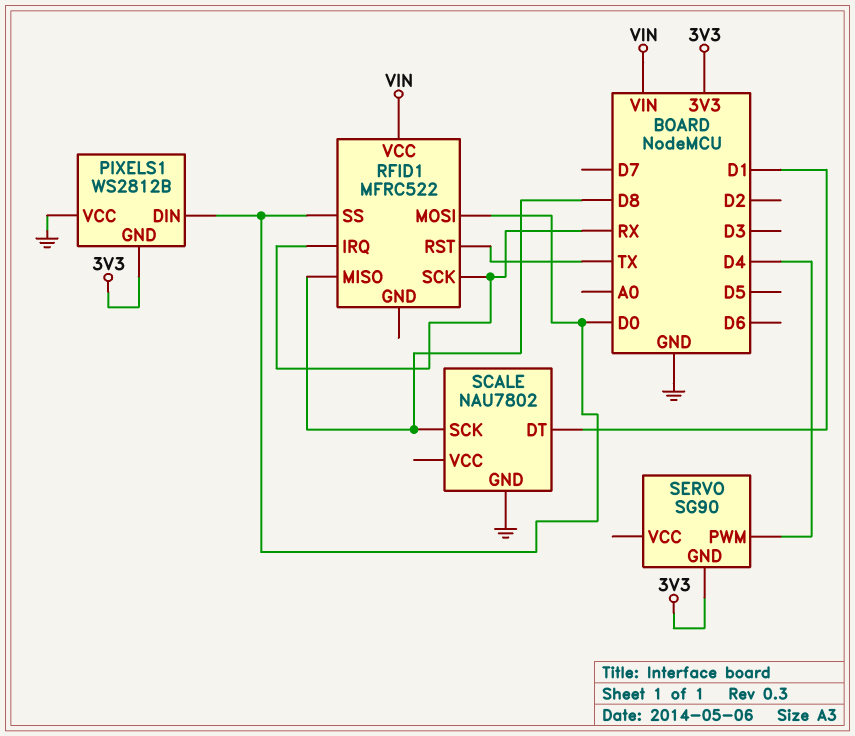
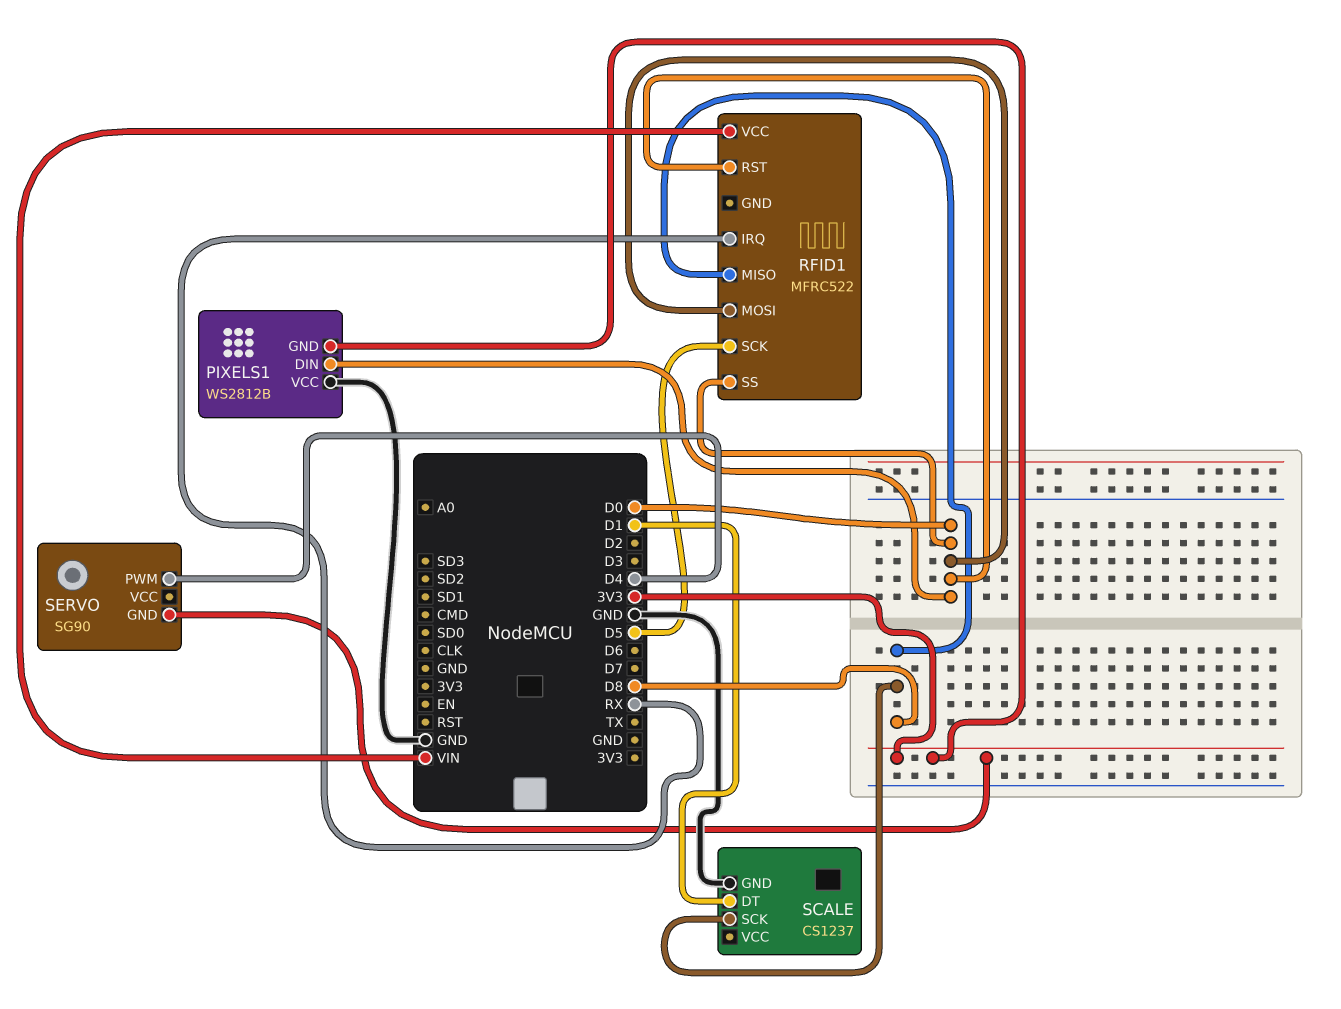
RFID1 pin RST: TX -> D0
RFID1 pin SCK: RX -> D5
SCALE: NAU7802 -> CS1237

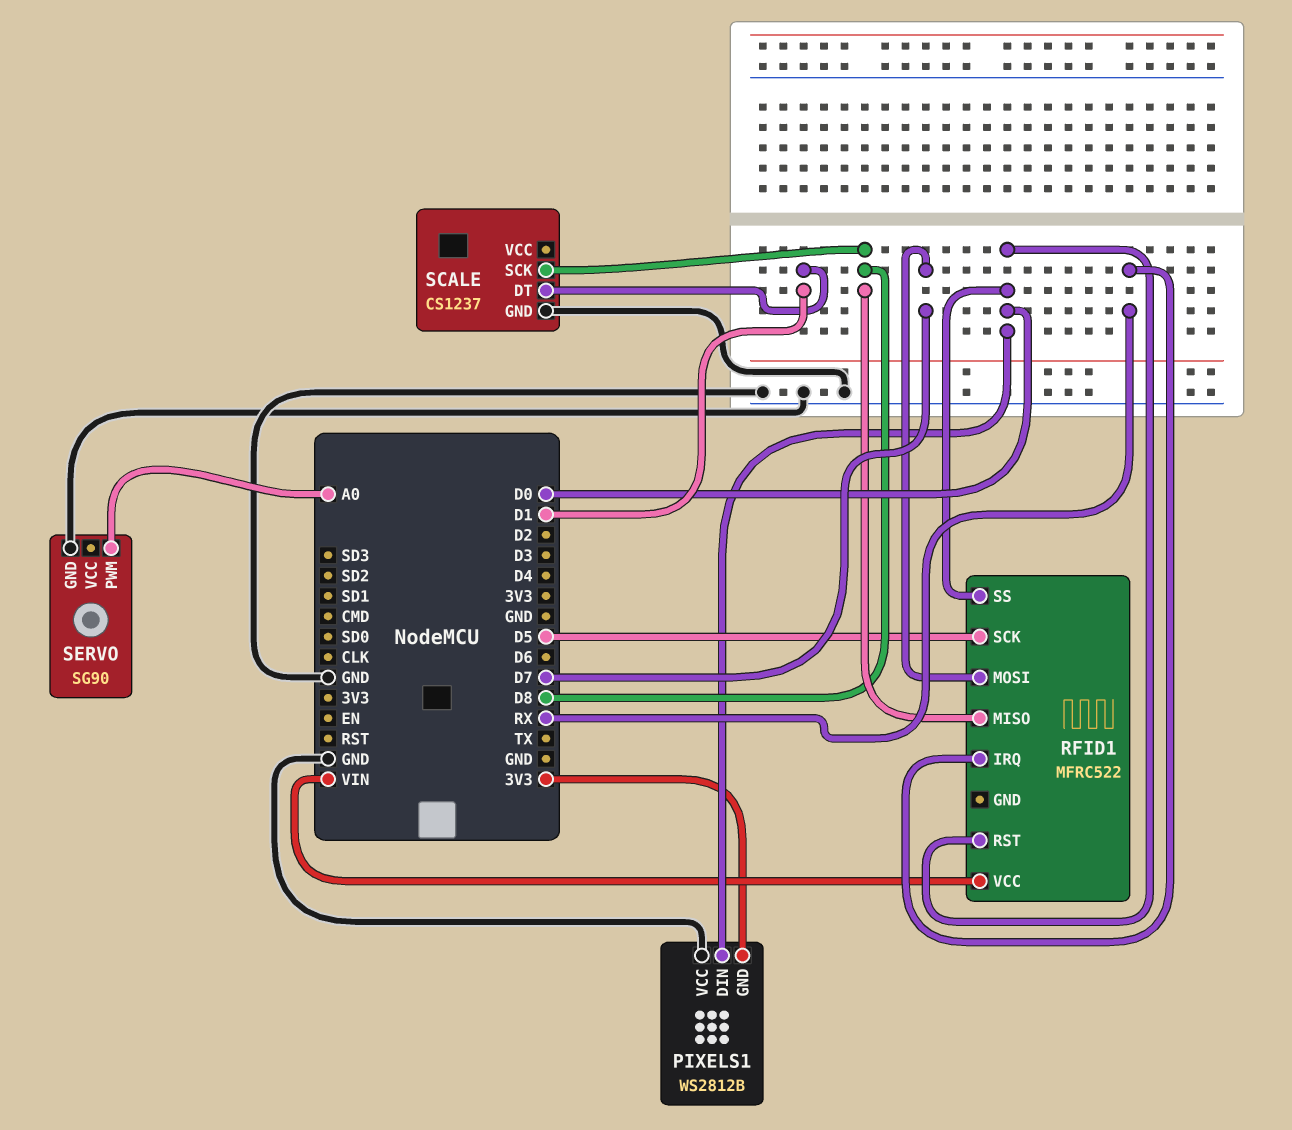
RFID1 pin MOSI: D0 -> D7
SERVO pin GND: 3V3 -> GND
SERVO pin PWM: D4 -> A0

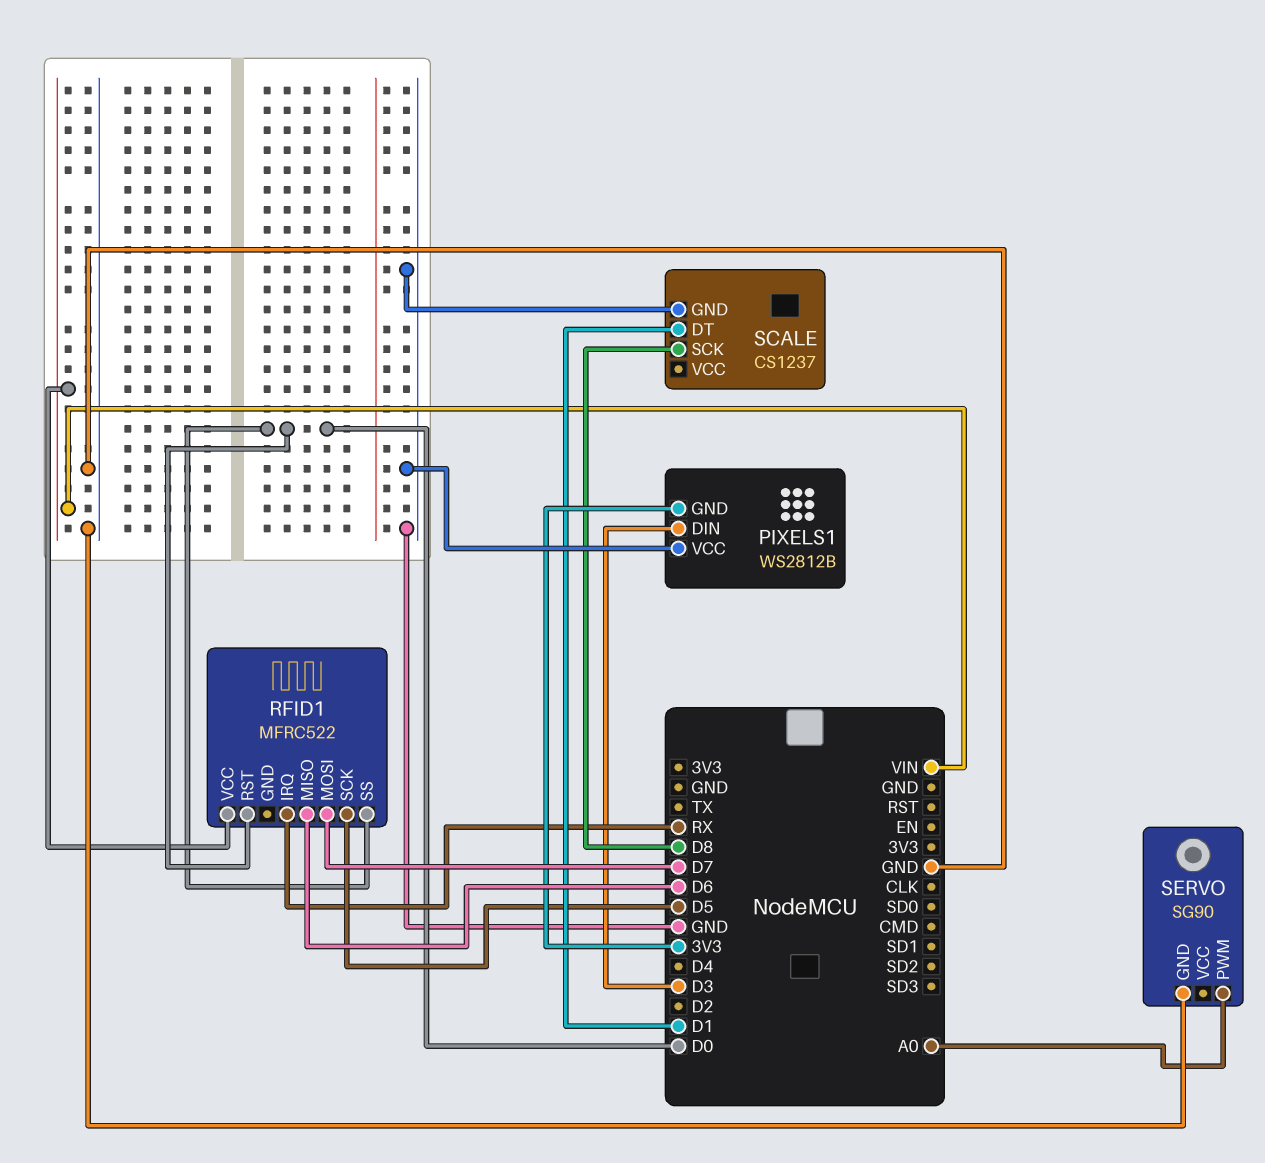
PIXELS1 pin DIN: D0 -> D3
RFID1 pin MISO: D8 -> D6

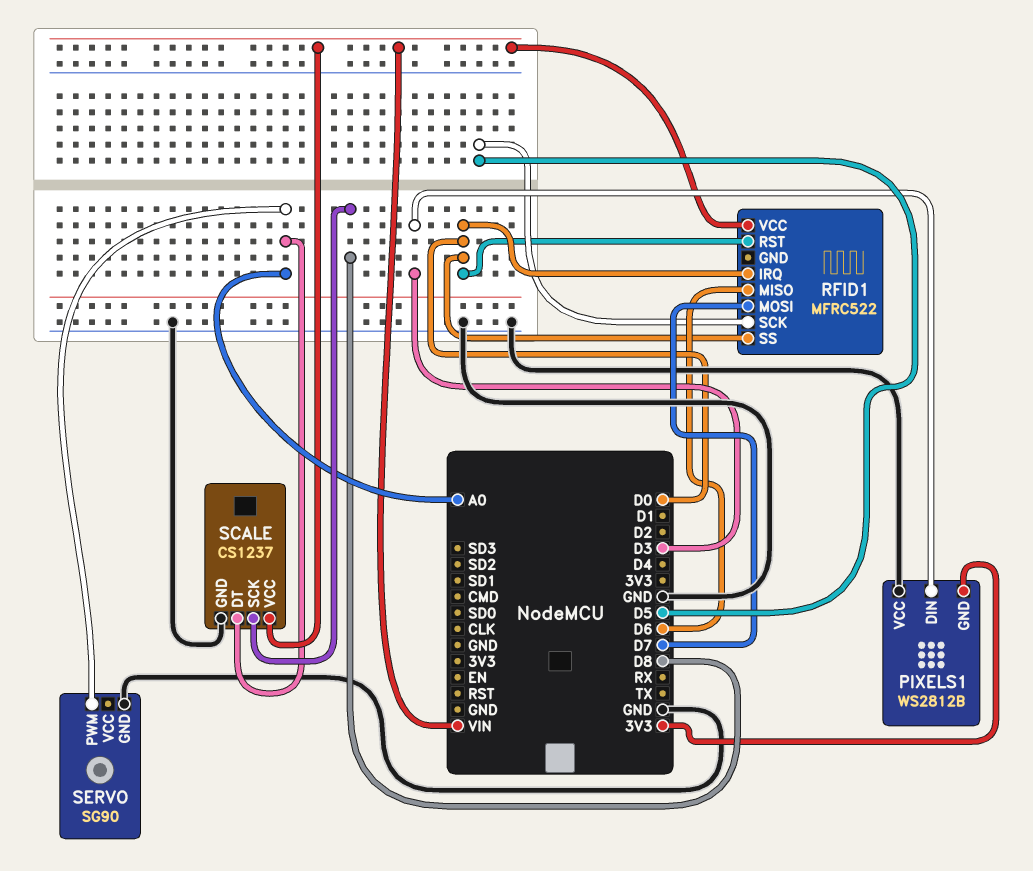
RFID1 pin IRQ: RX -> D0
SCALE pin DT: D1 -> A0
SCALE pin VCC: none -> VIN

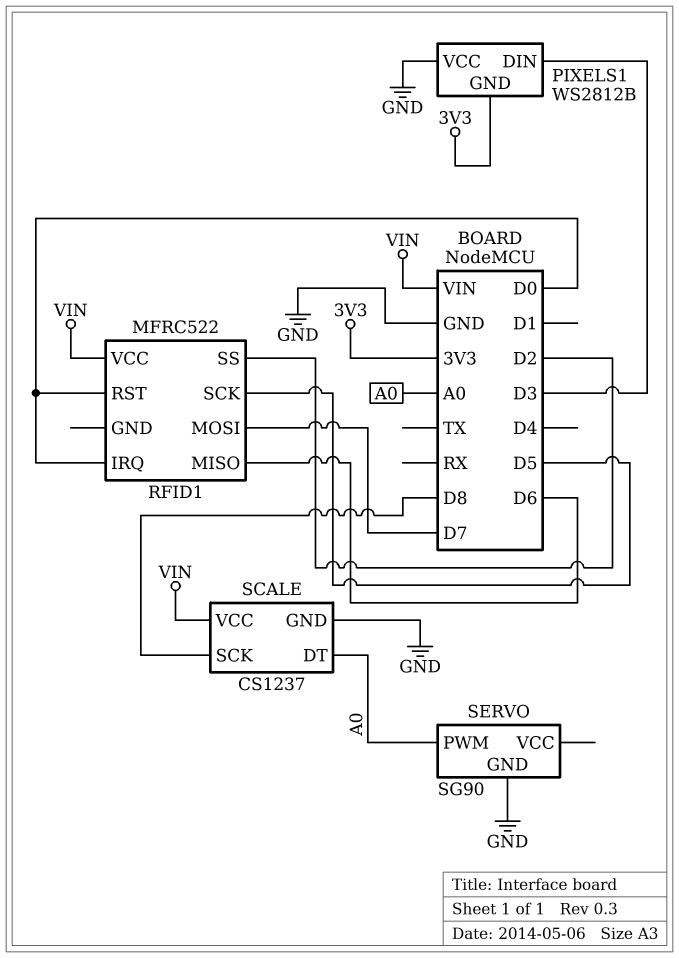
RFID1 pin SS: D0 -> D2

